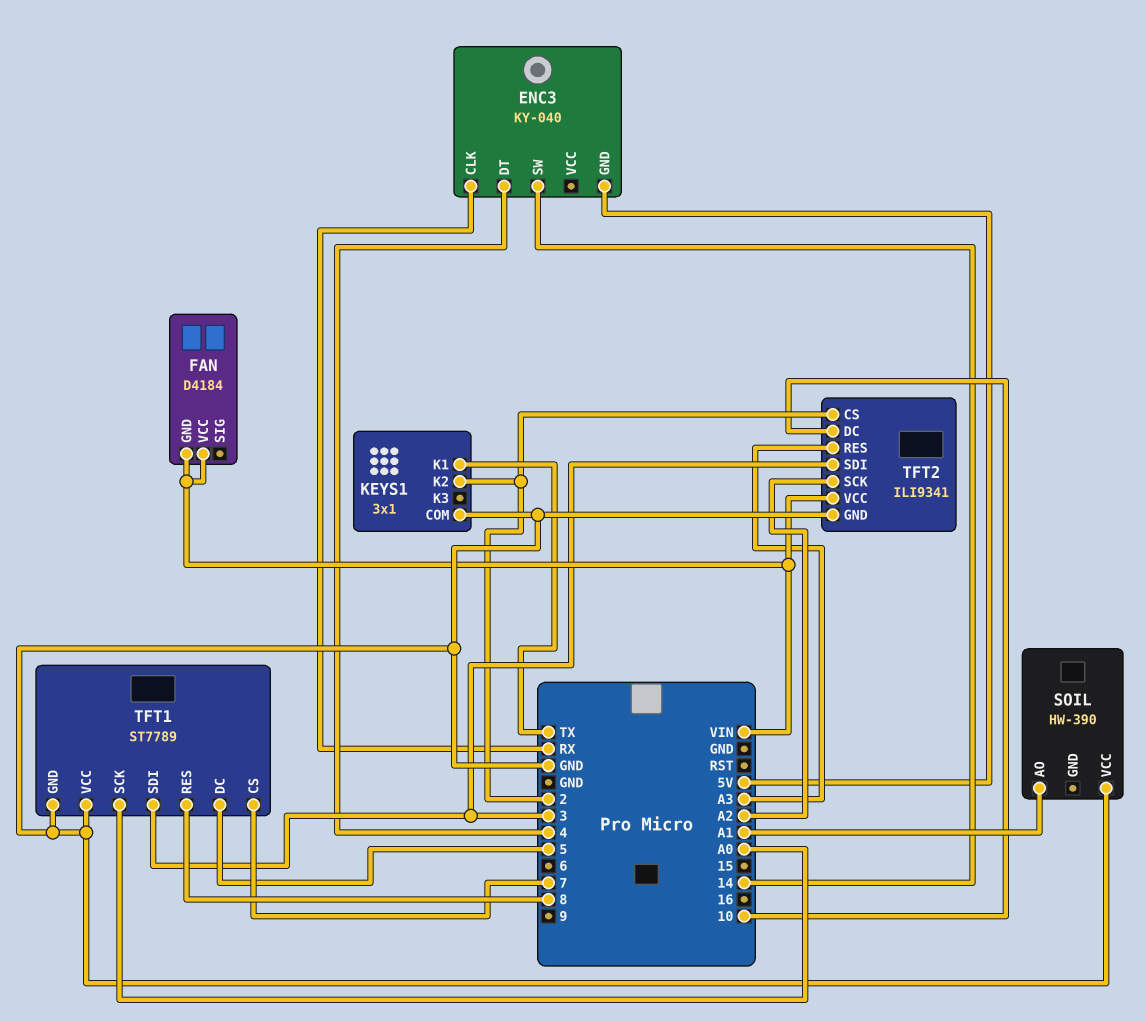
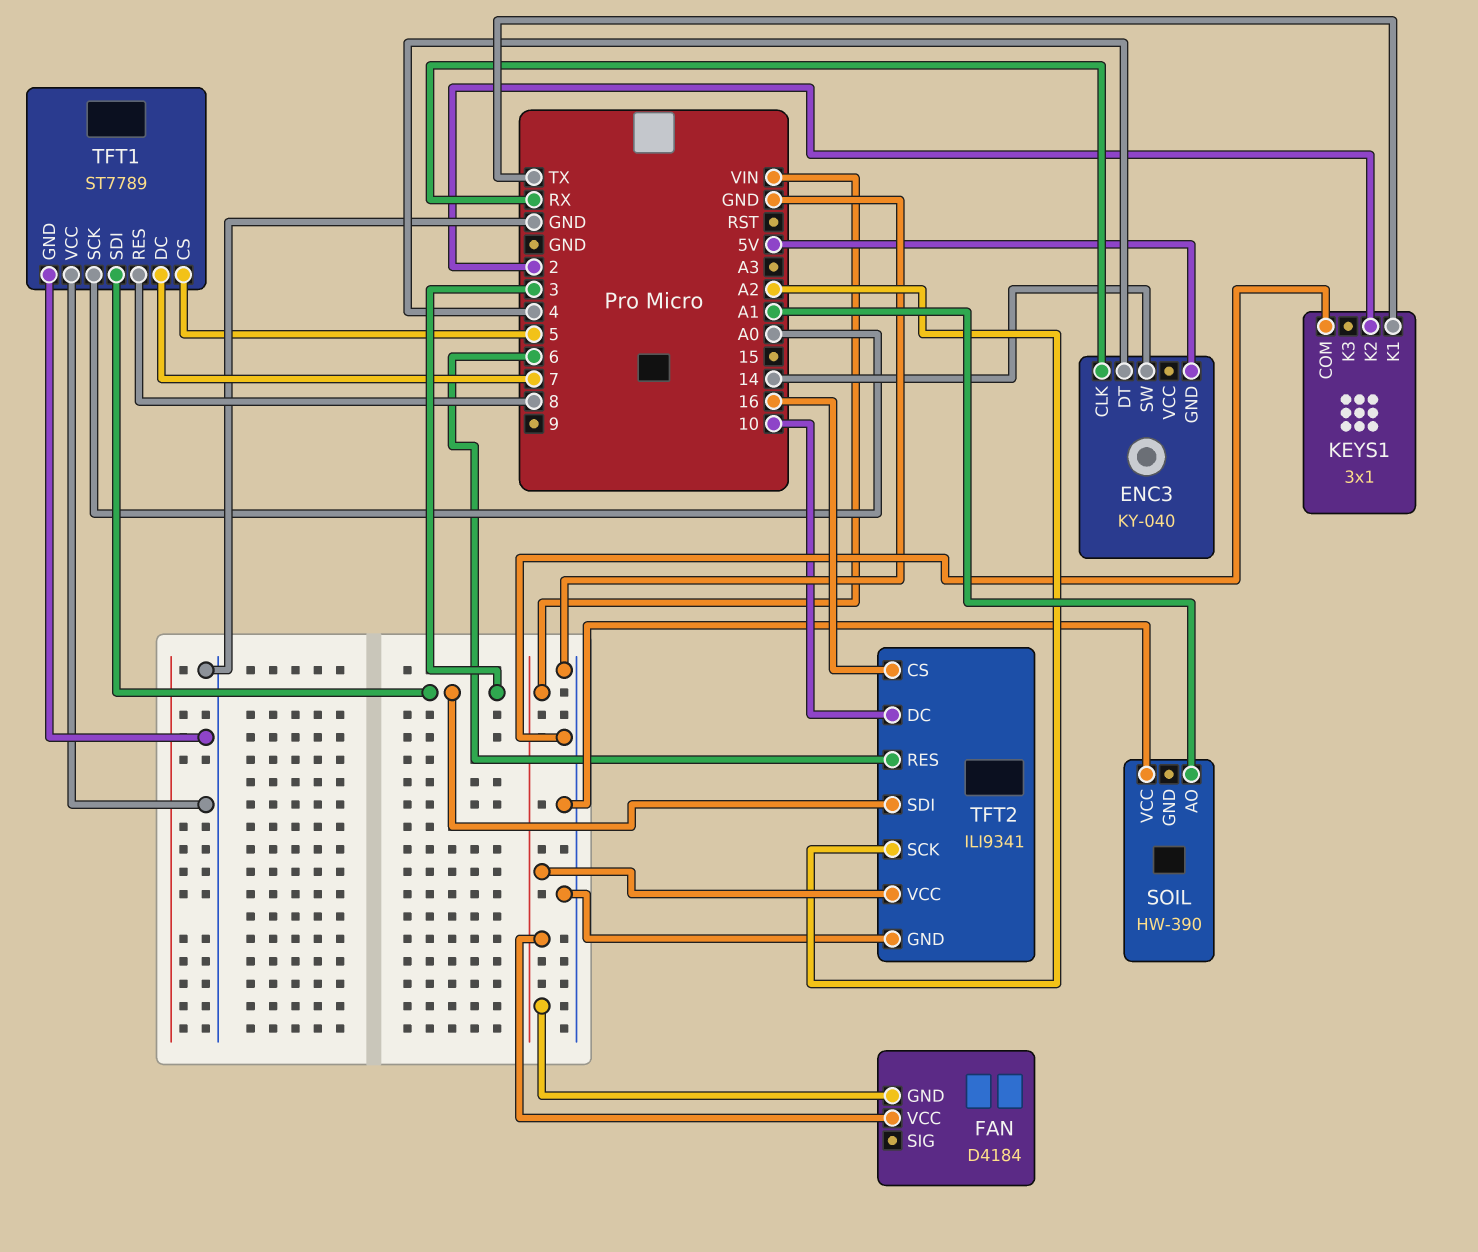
TFT1 pin CS: 7 -> 5
TFT1 pin DC: 5 -> 7
TFT2 pin CS: 2 -> 16
TFT2 pin RES: A3 -> 6

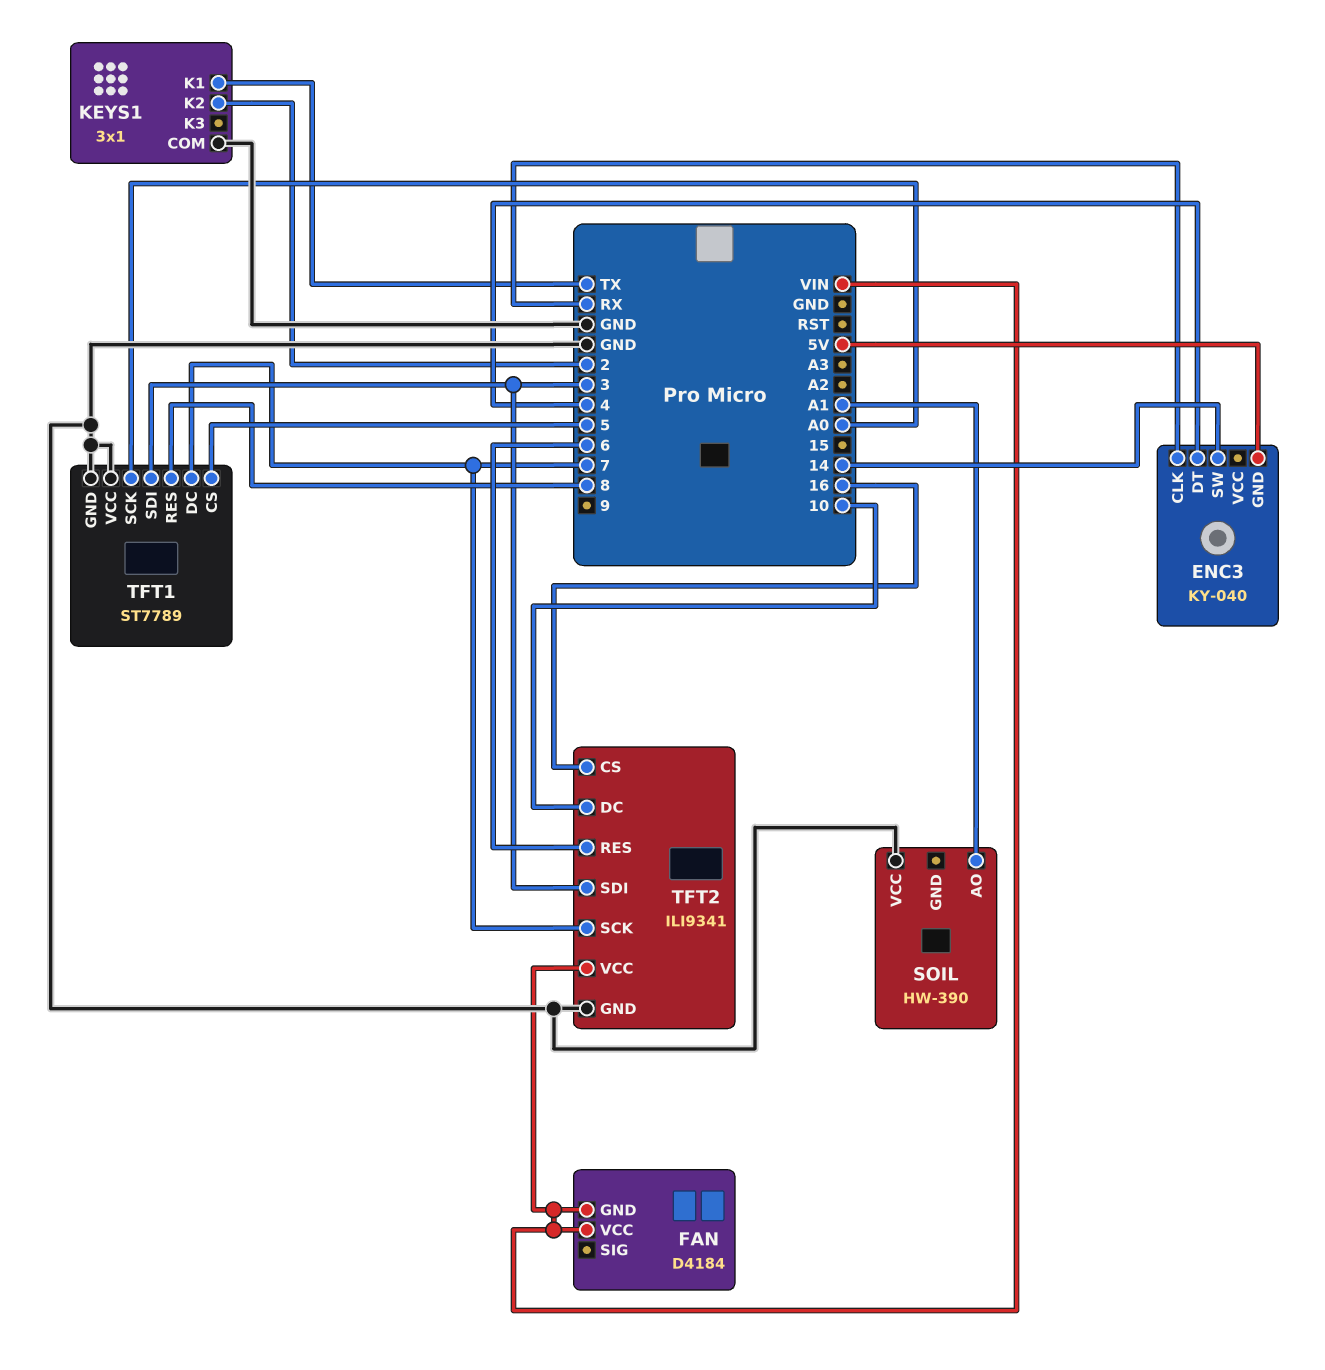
TFT2 pin SCK: A2 -> 7

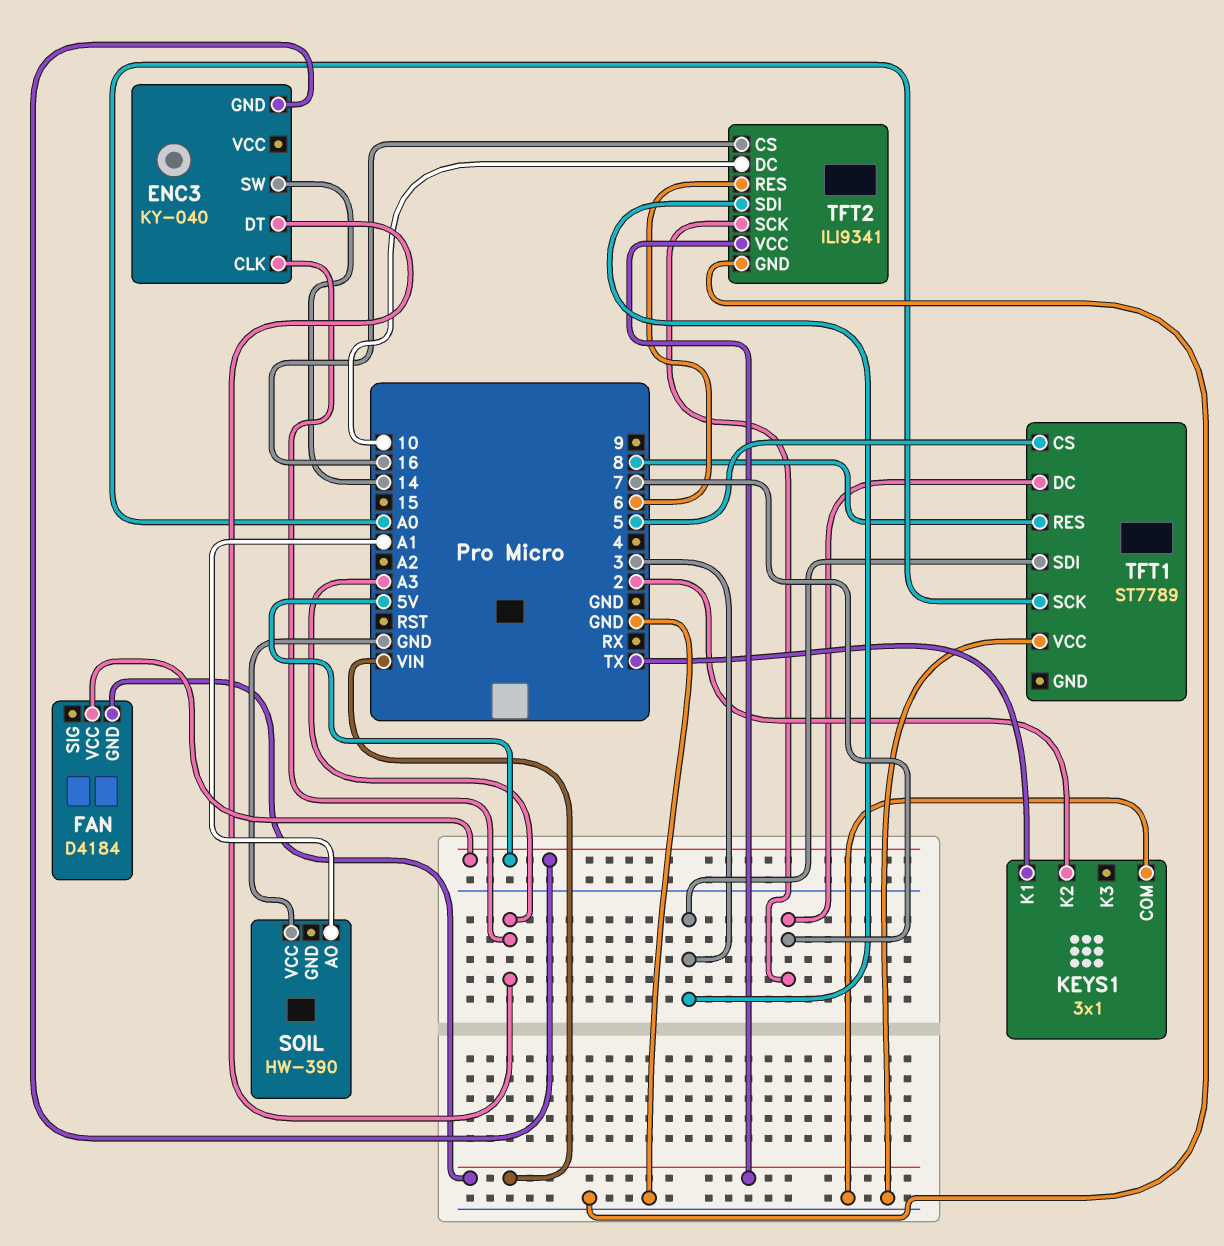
ENC3 pin CLK: RX -> A3
ENC3 pin DT: 4 -> A3
FAN pin VCC: VIN -> 5V
TFT1 pin GND: GND -> none

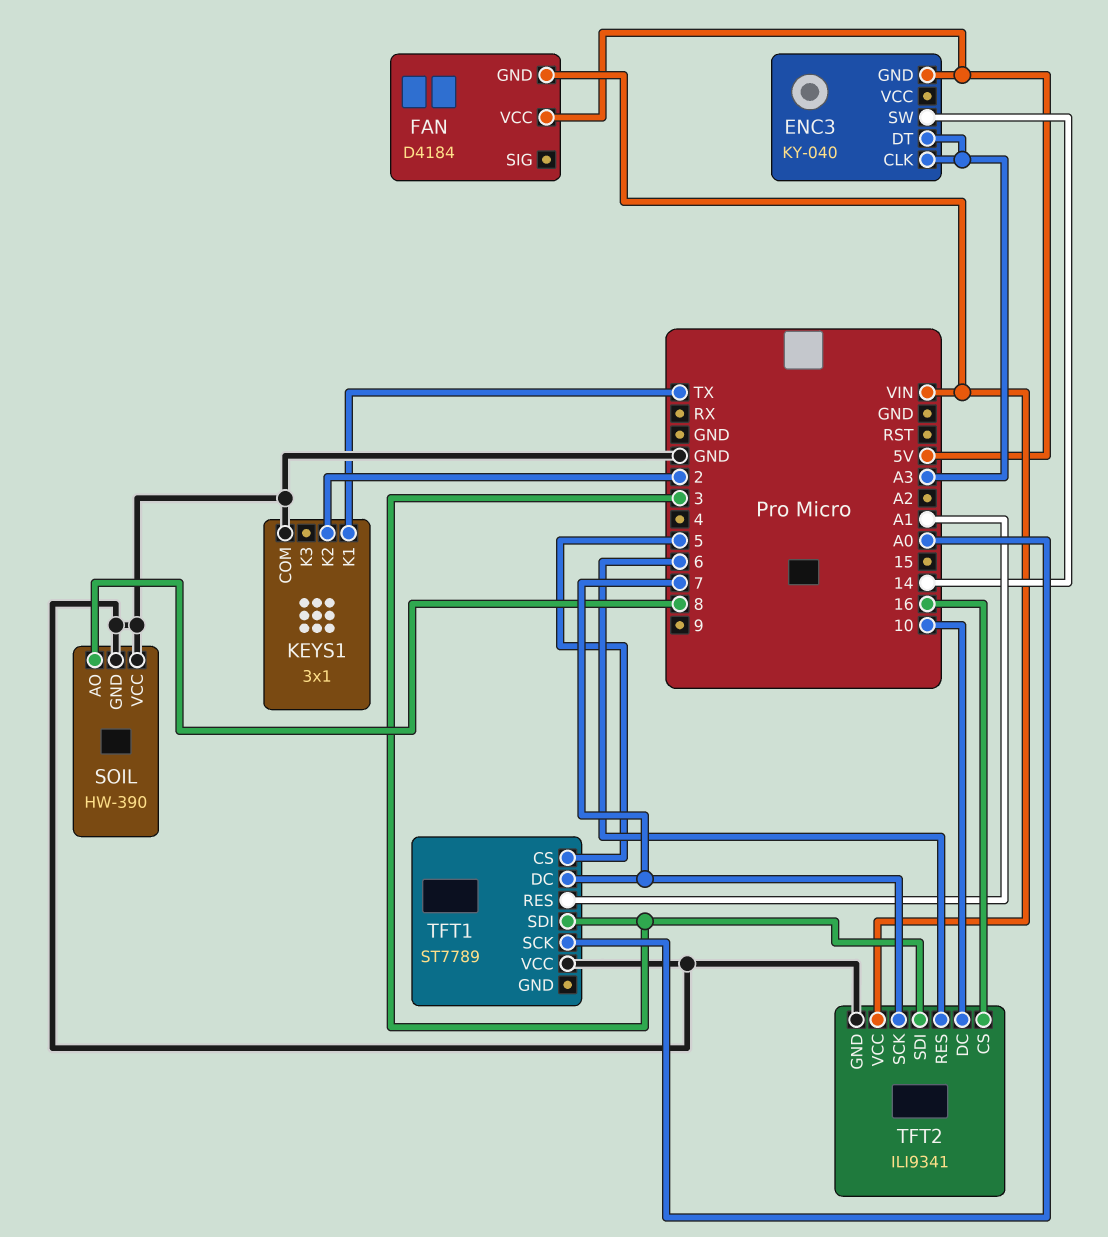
SOIL pin AO: A1 -> 8
SOIL pin GND: none -> GND
TFT1 pin RES: 8 -> A1

